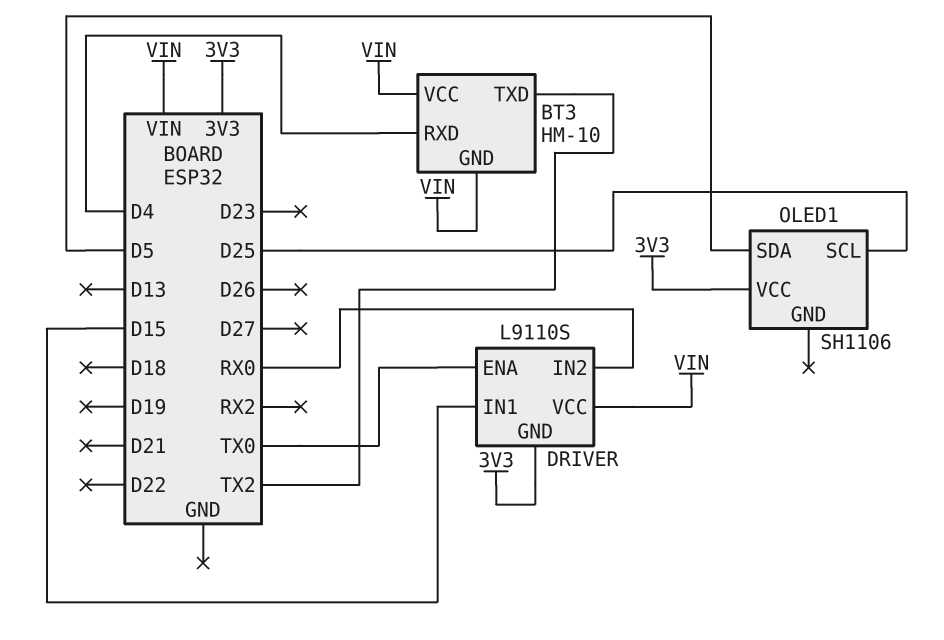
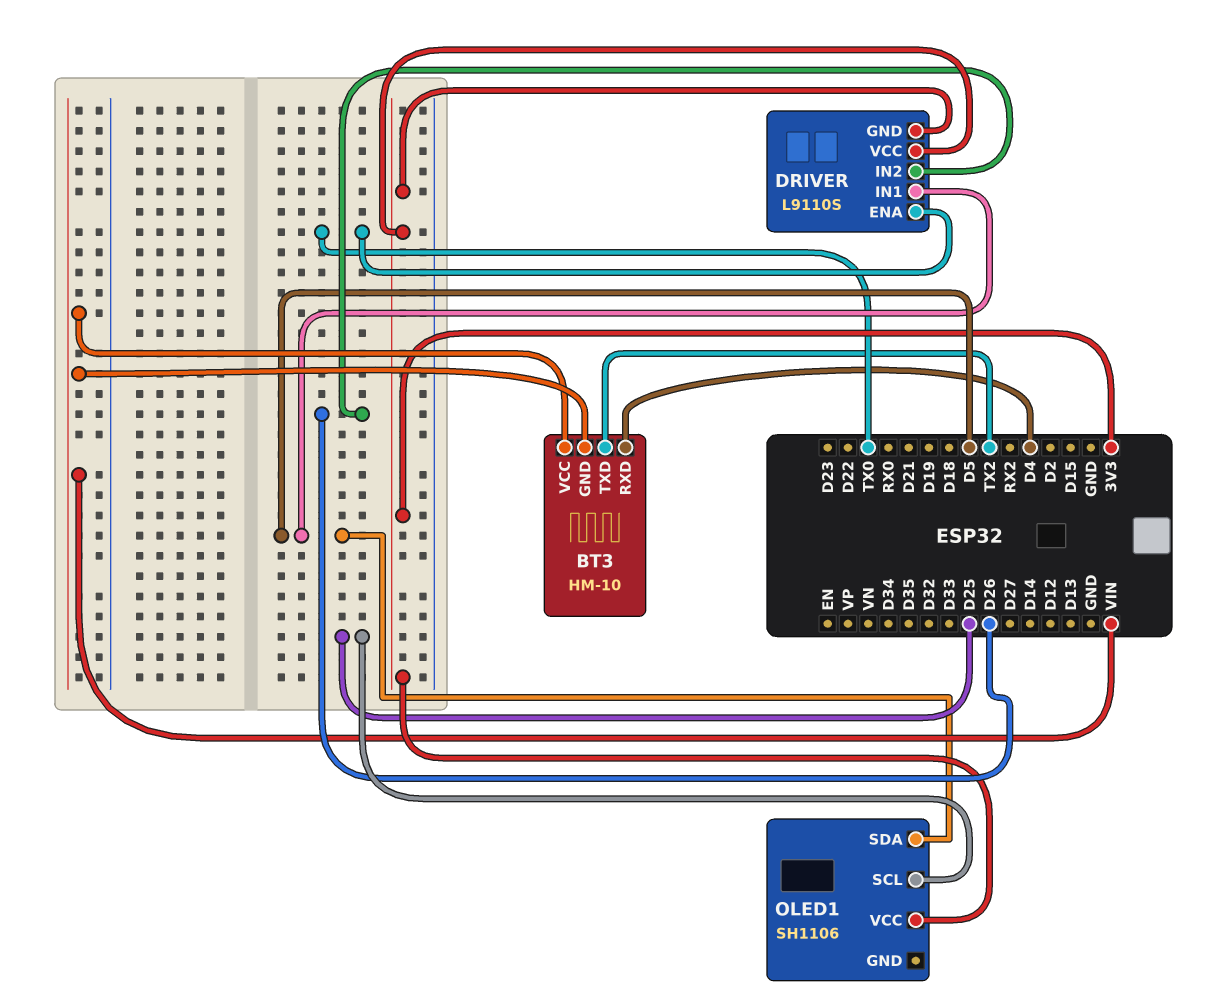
DRIVER pin IN1: D15 -> D5
DRIVER pin IN2: RX0 -> D26
DRIVER pin VCC: VIN -> 3V3

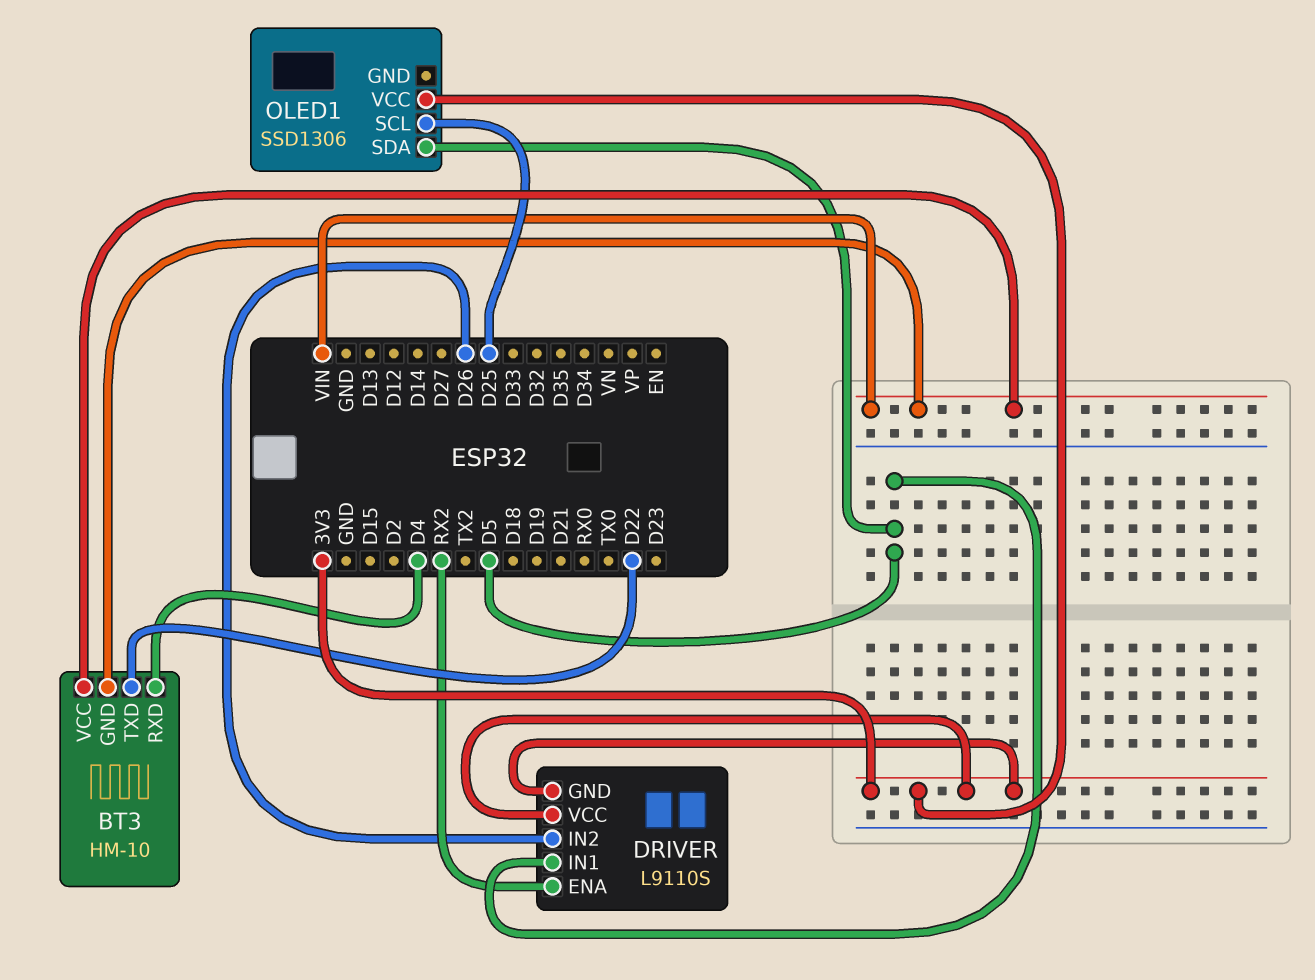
BT3 pin TXD: TX2 -> D22
DRIVER pin ENA: TX0 -> RX2
OLED1: SH1106 -> SSD1306

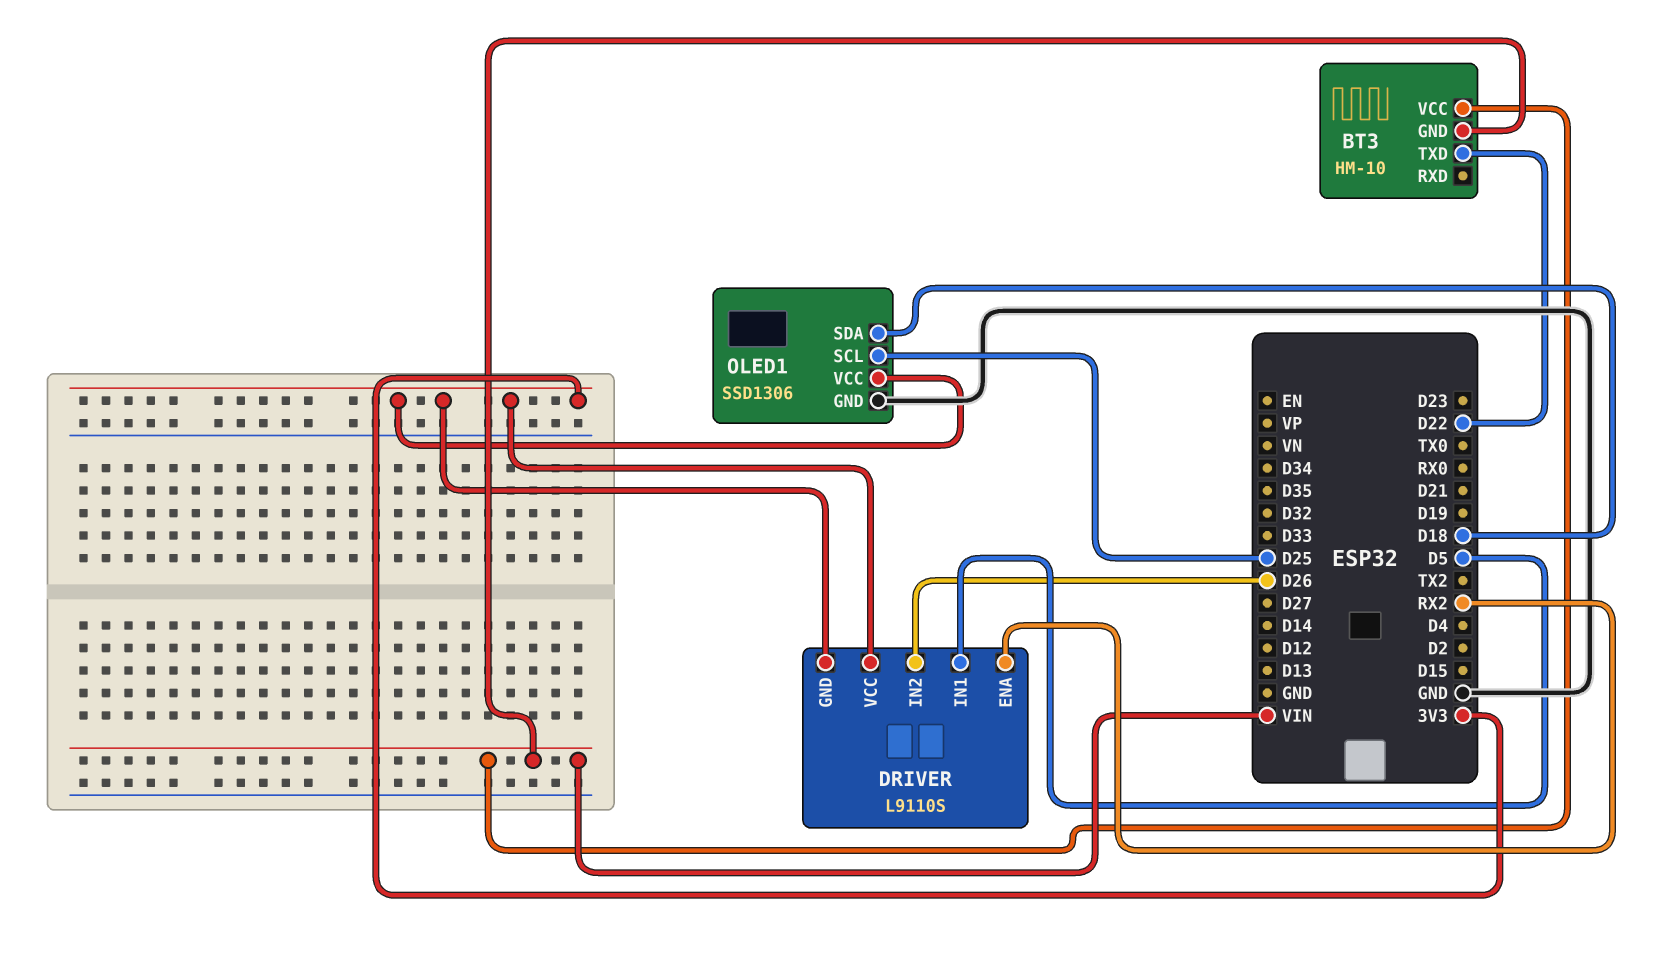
BT3 pin RXD: D4 -> none
OLED1 pin GND: none -> GND
OLED1 pin SDA: D5 -> D18

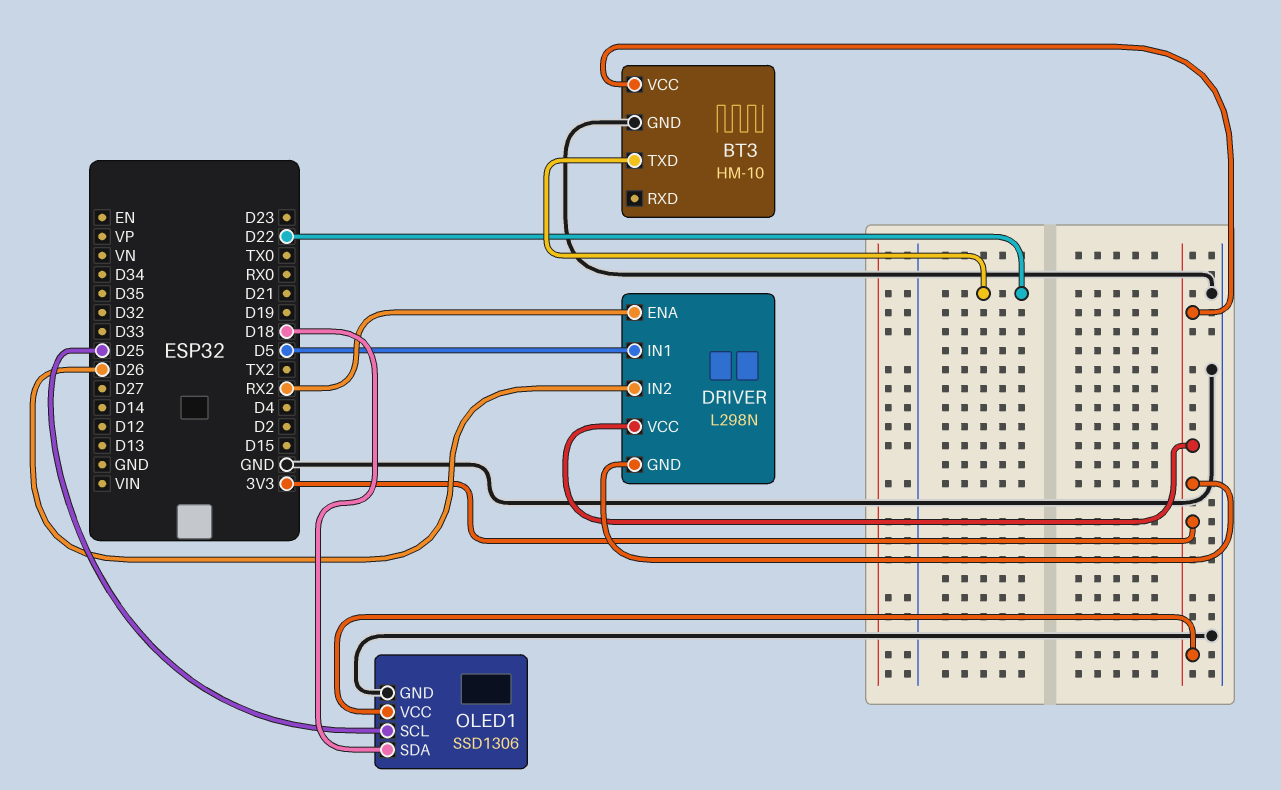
BT3 pin GND: VIN -> GND
BT3 pin VCC: VIN -> 3V3
DRIVER: L9110S -> L298N

